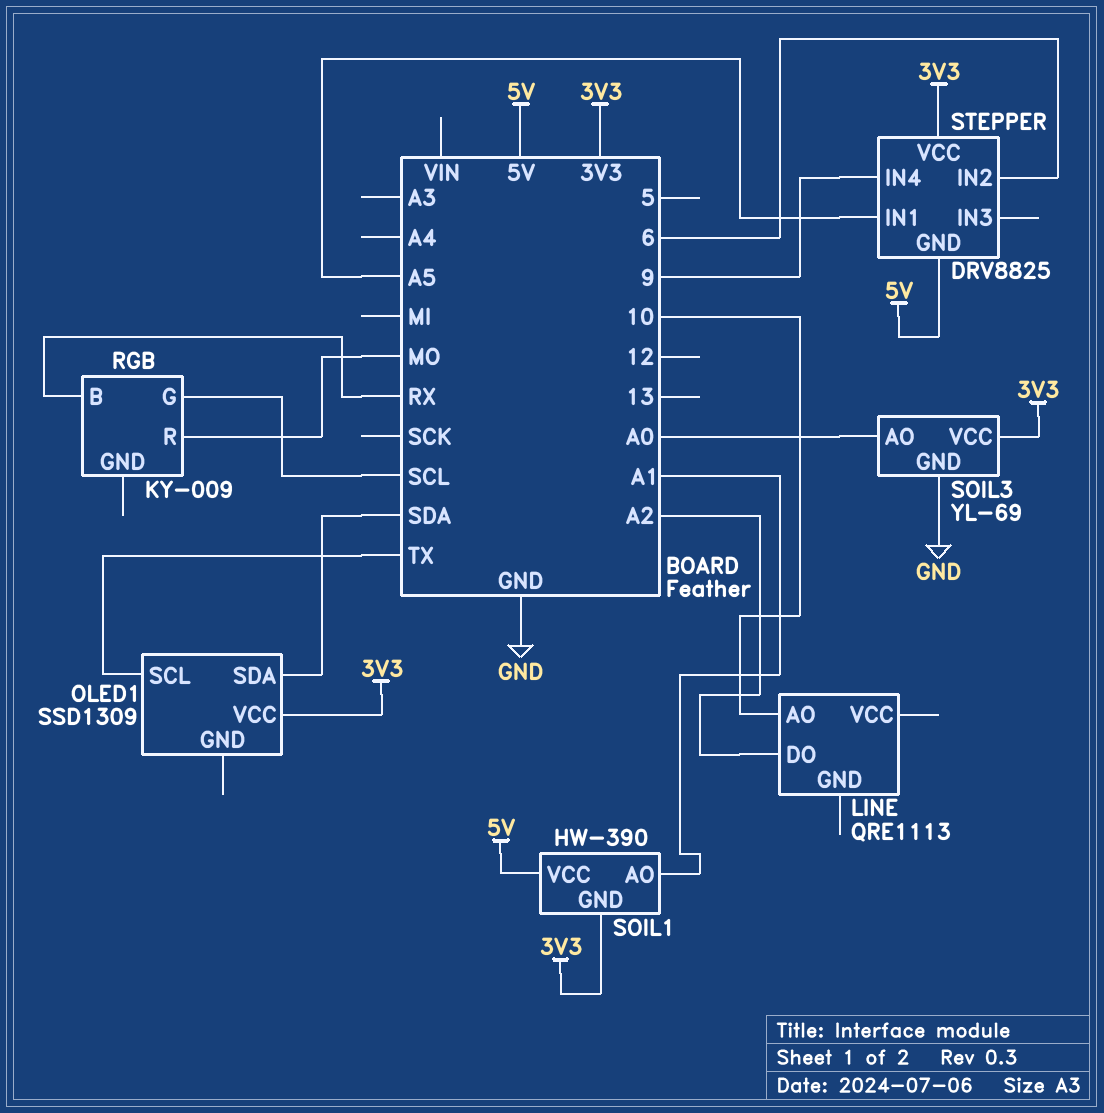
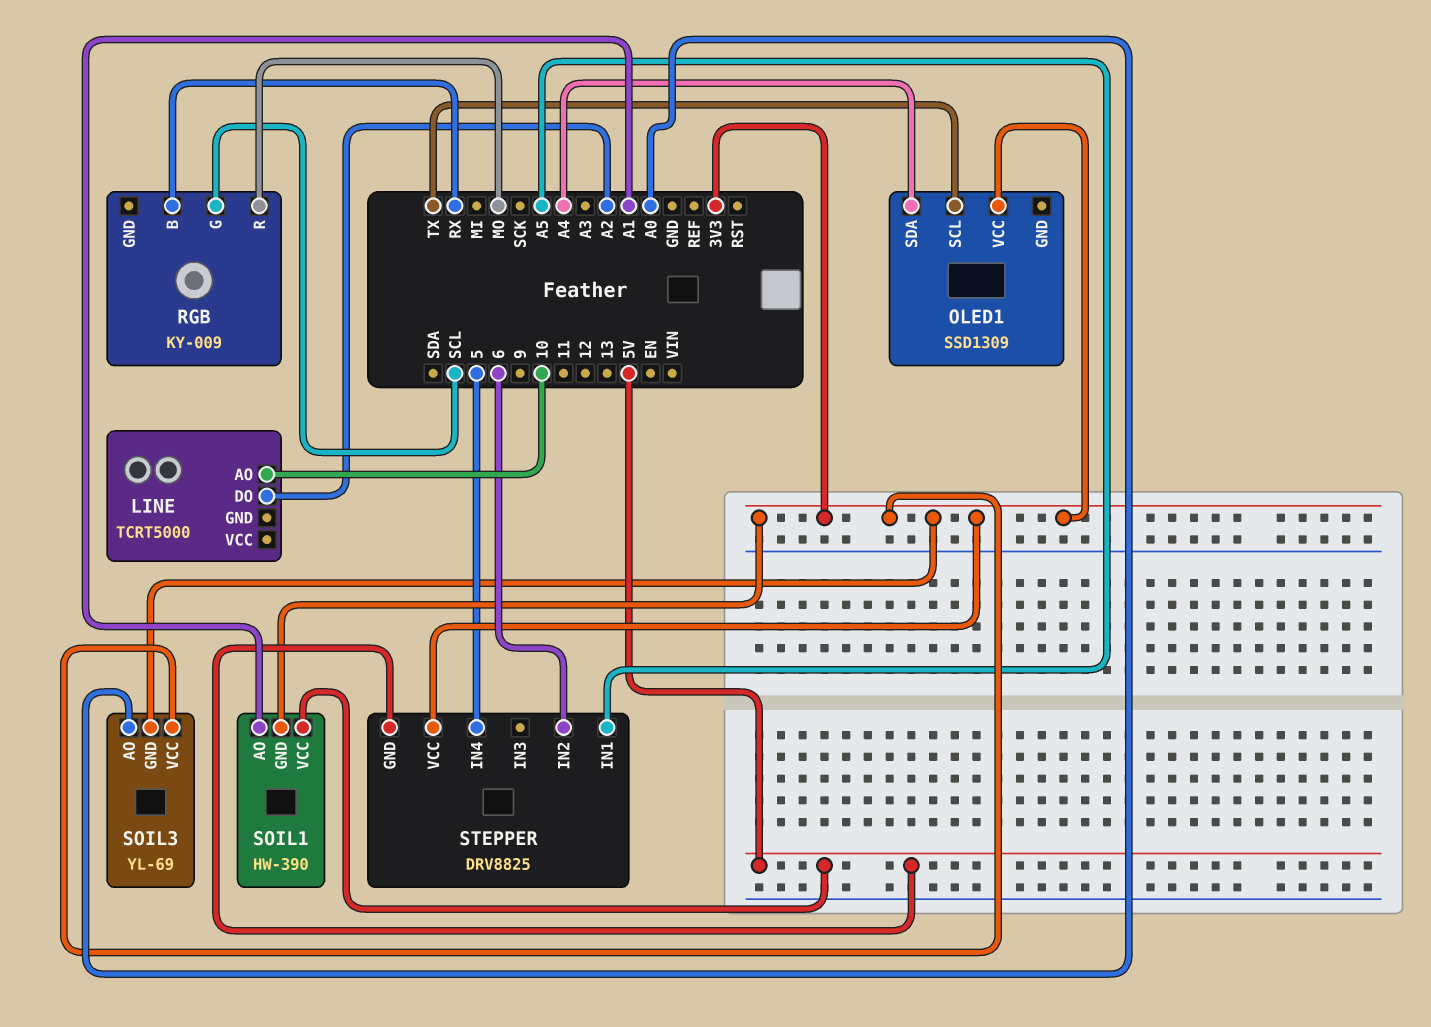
LINE: QRE1113 -> TCRT5000
OLED1 pin SDA: SDA -> A4
SOIL3 pin GND: GND -> 3V3
STEPPER pin IN4: 9 -> 5

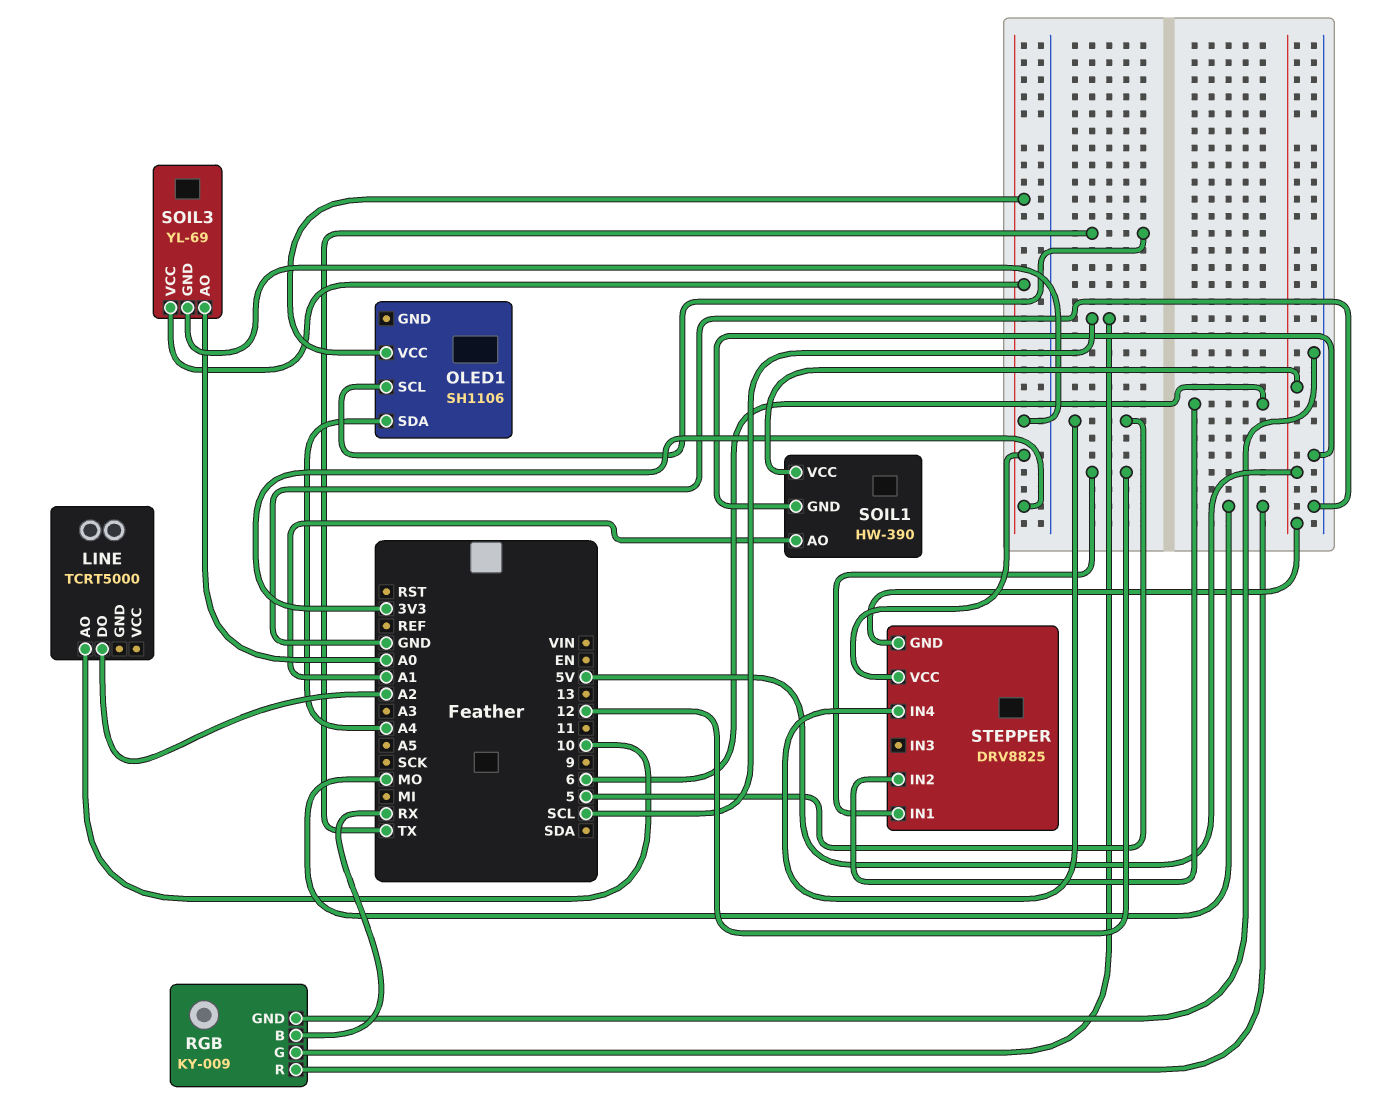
OLED1: SSD1309 -> SH1106
RGB pin GND: none -> GND
SOIL1 pin GND: 3V3 -> GND
STEPPER pin IN1: A5 -> 12

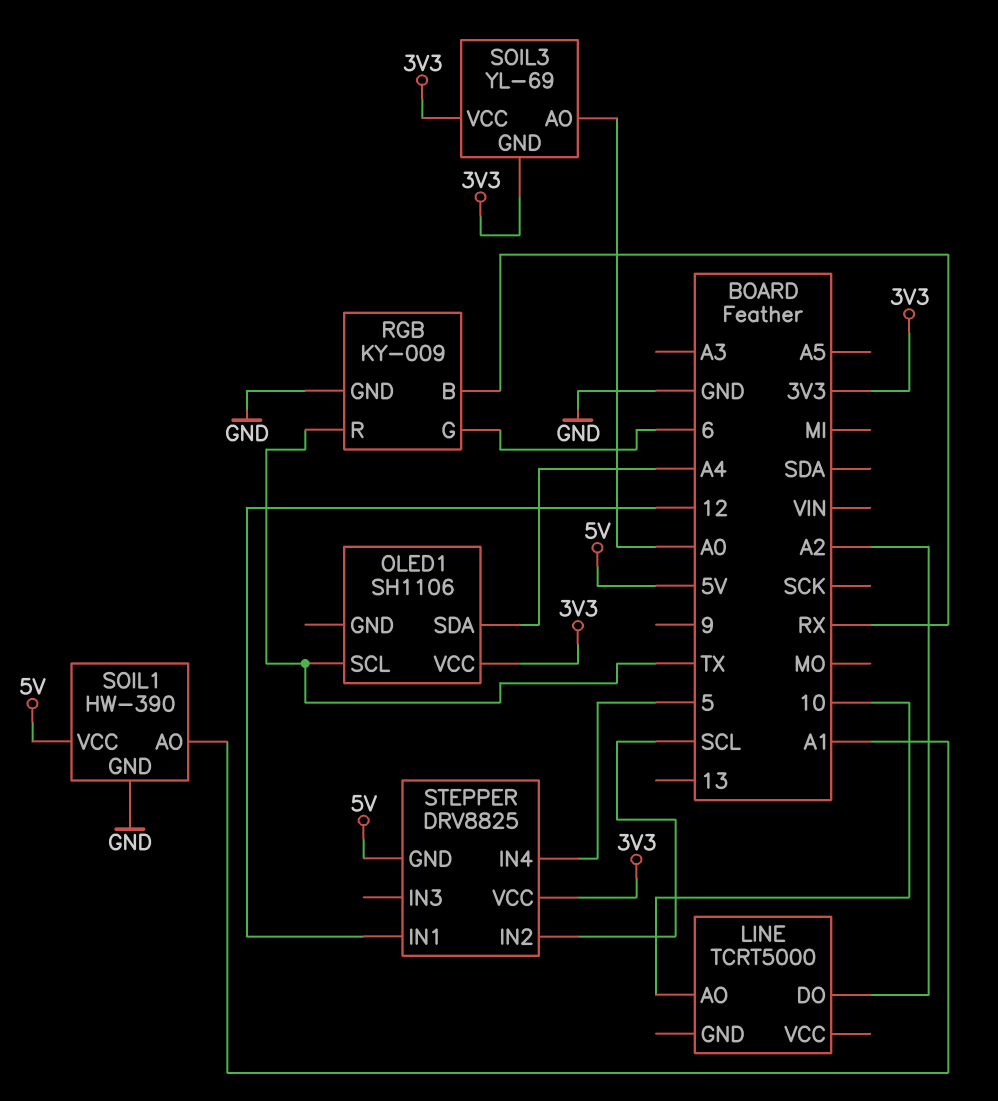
RGB pin G: SCL -> 6
RGB pin R: MO -> TX
STEPPER pin IN2: 6 -> SCL

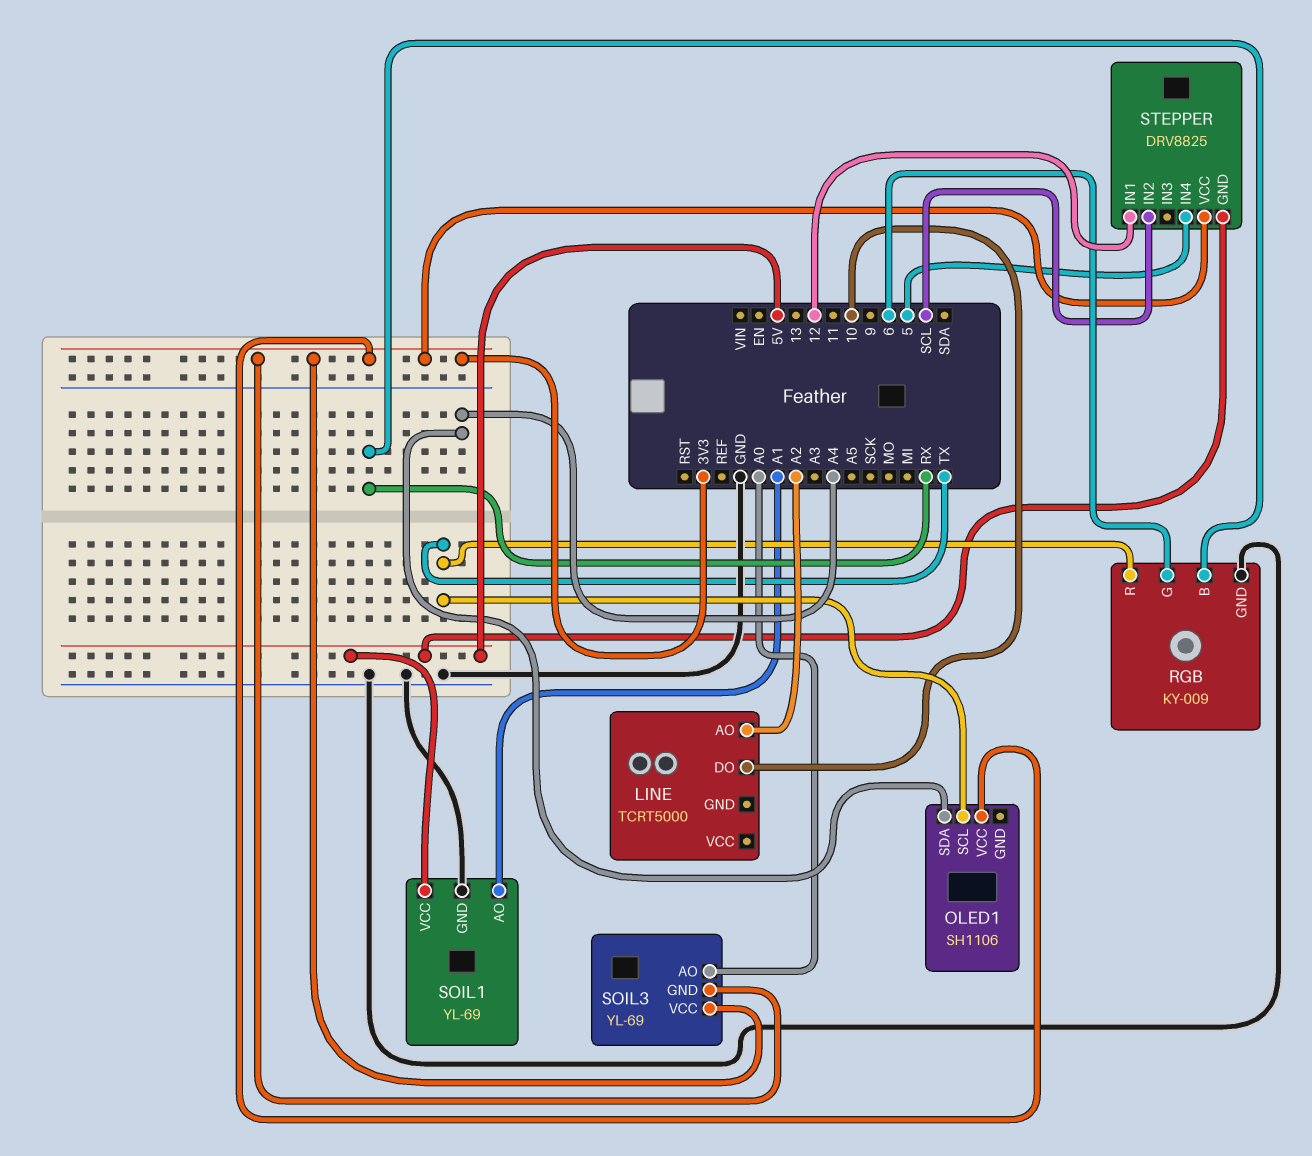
LINE pin AO: 10 -> A2
LINE pin DO: A2 -> 10
SOIL1: HW-390 -> YL-69

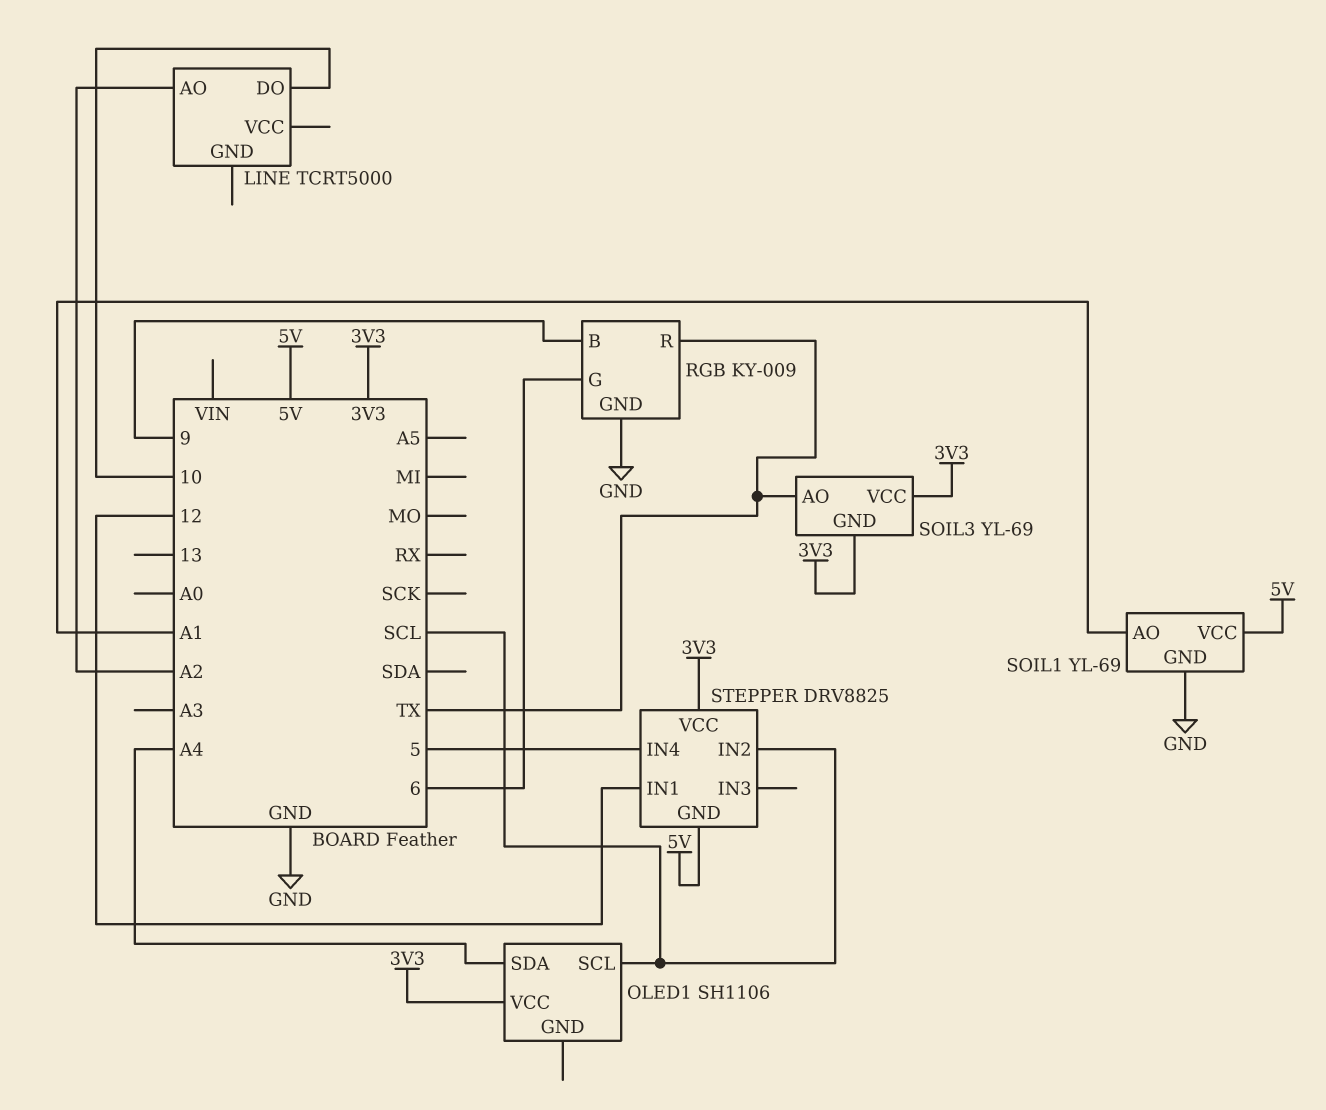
OLED1 pin SCL: TX -> SCL
RGB pin B: RX -> 9
SOIL3 pin AO: A0 -> TX

